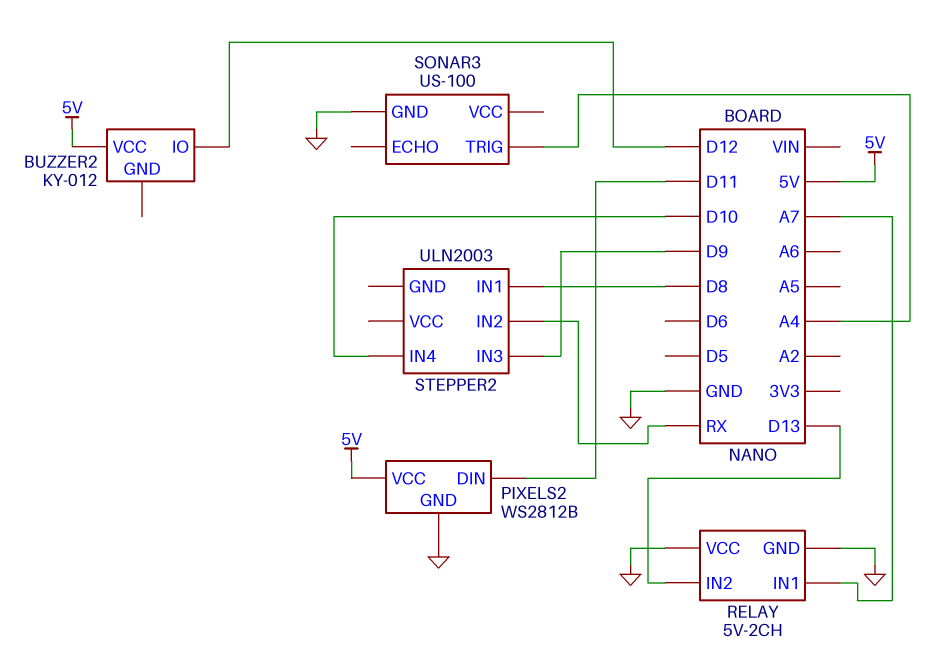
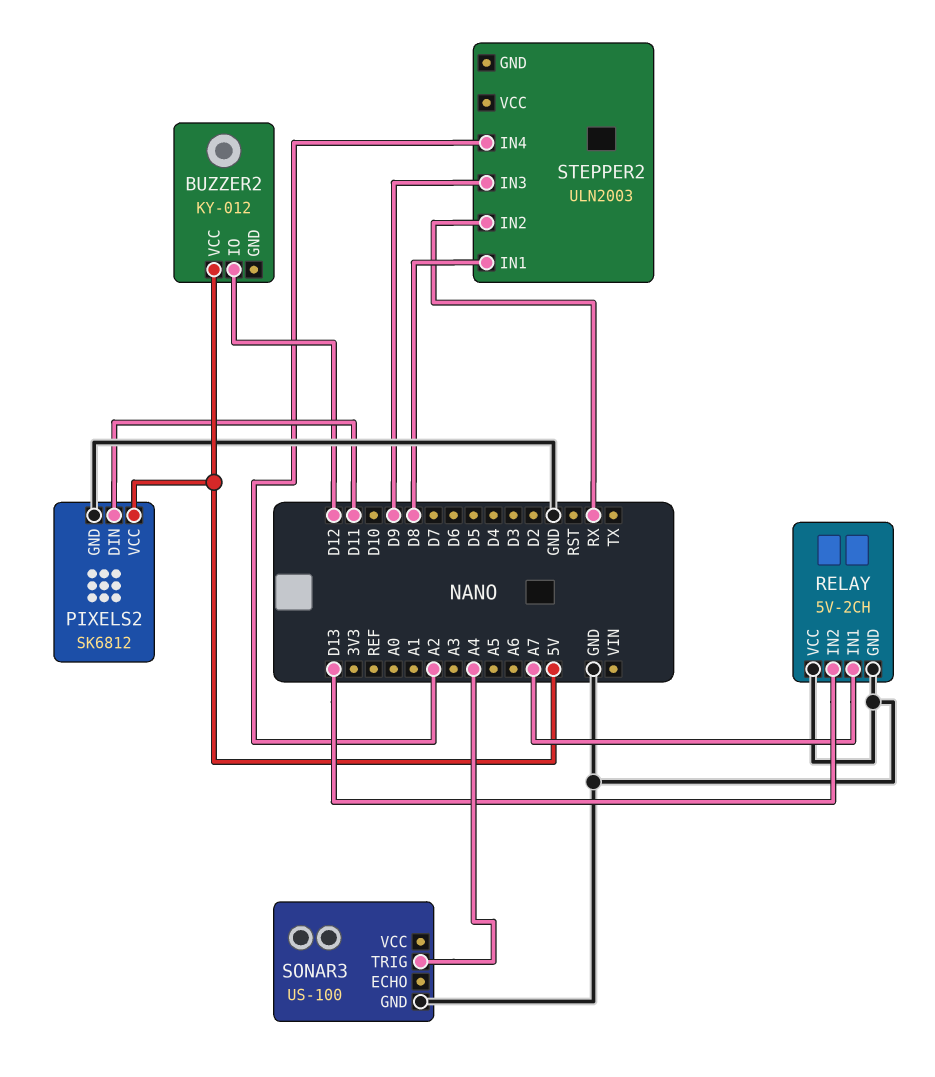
PIXELS2: WS2812B -> SK6812
STEPPER2 pin IN4: D10 -> A2

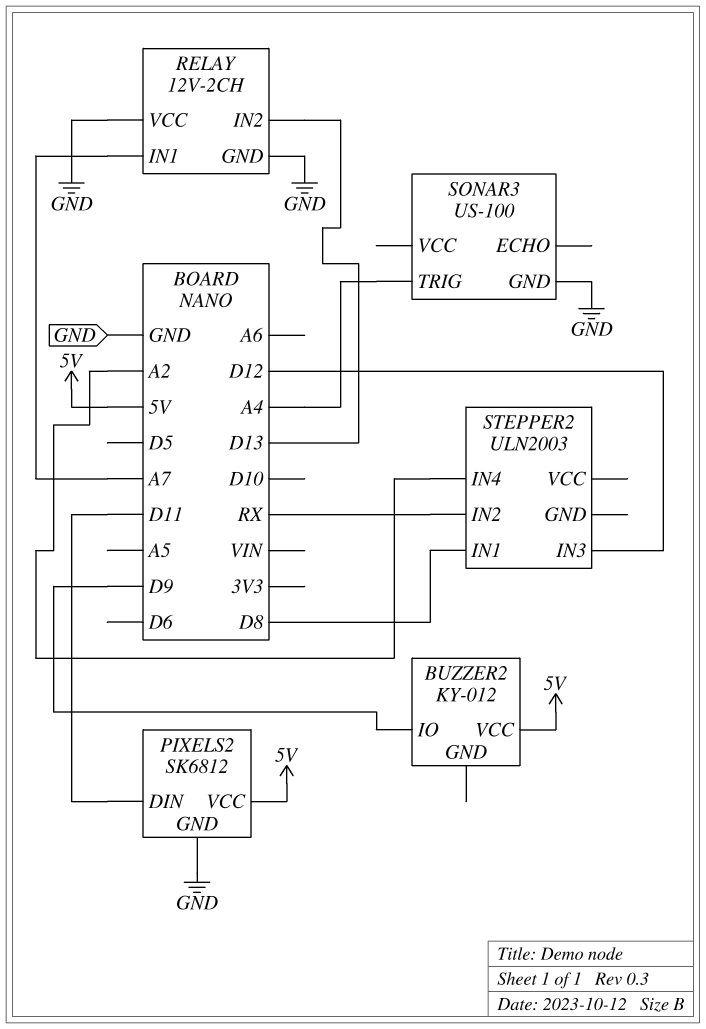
BUZZER2 pin IO: D12 -> D9
RELAY: 5V-2CH -> 12V-2CH
STEPPER2 pin IN3: D9 -> D12

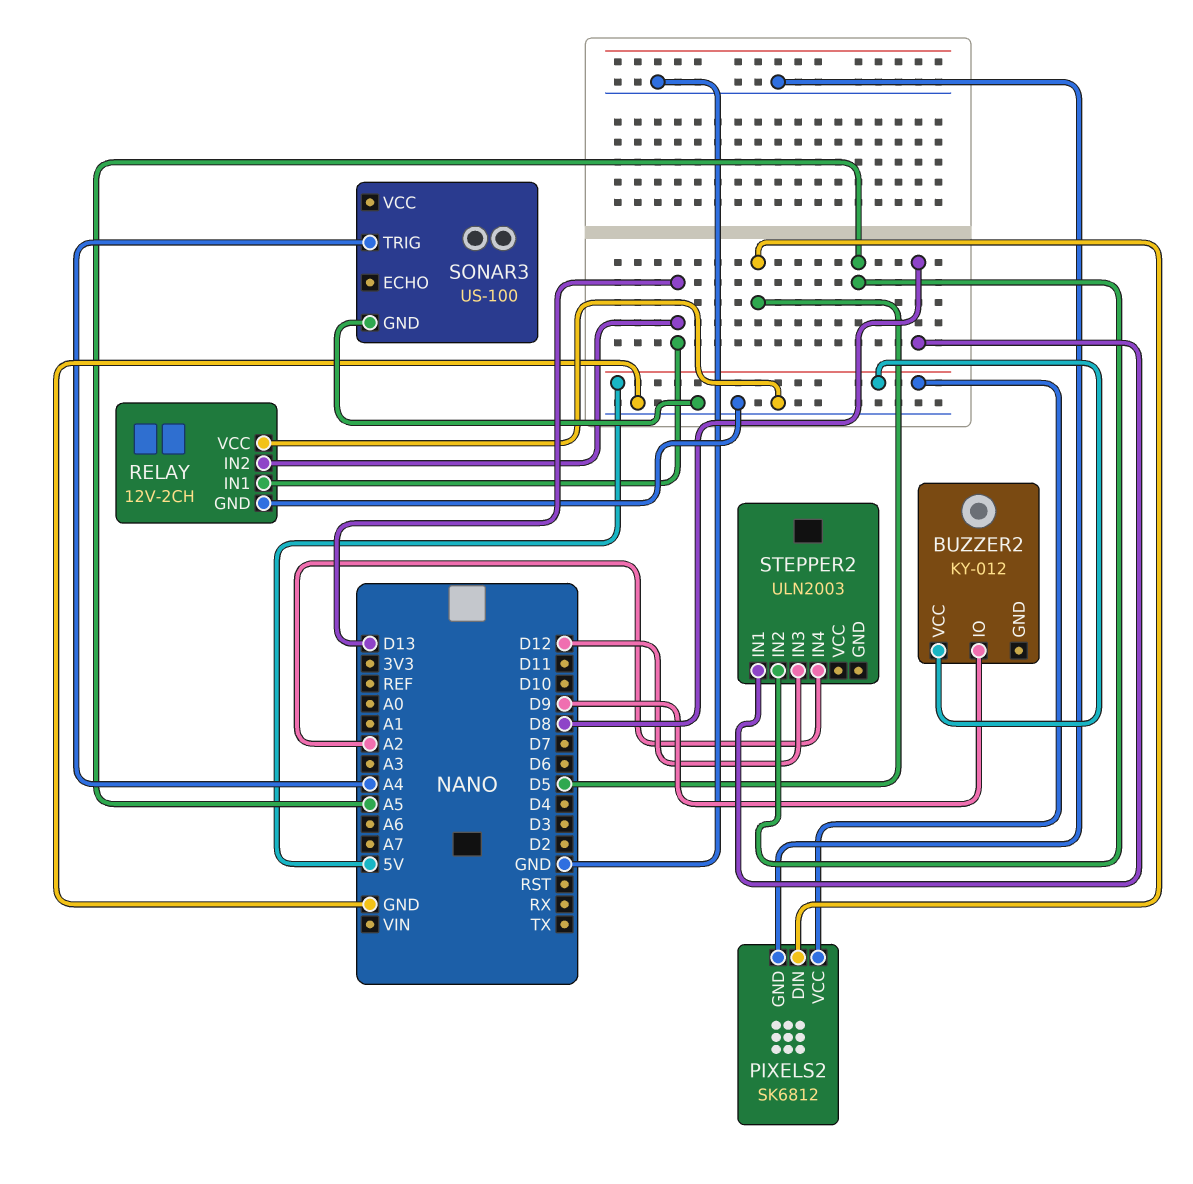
PIXELS2 pin DIN: D11 -> D5
RELAY pin IN1: A7 -> D13
STEPPER2 pin IN2: RX -> A5

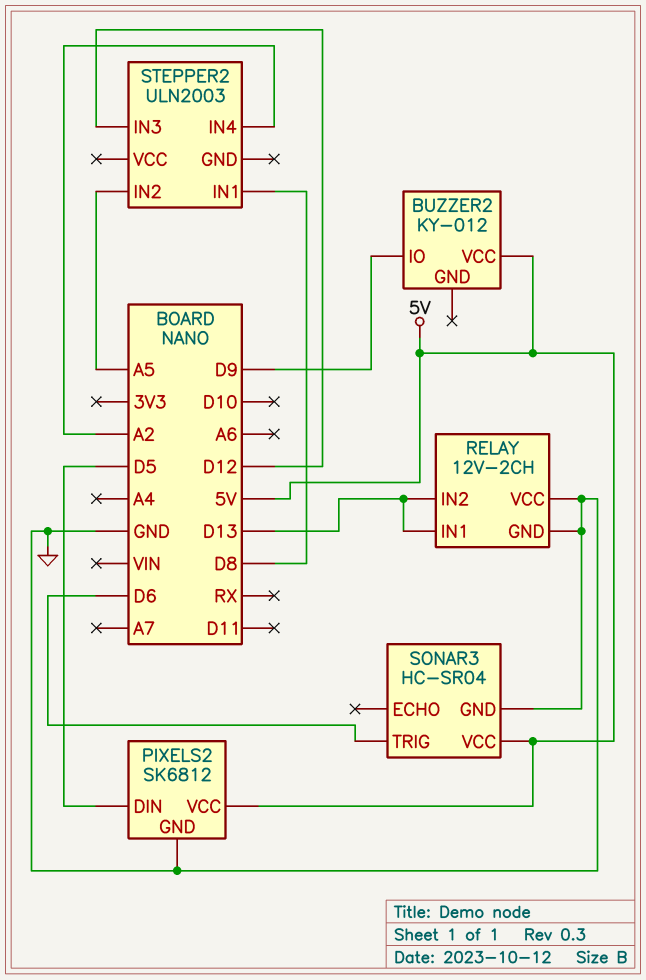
SONAR3: US-100 -> HC-SR04
SONAR3 pin TRIG: A4 -> D6
SONAR3 pin VCC: none -> 5V

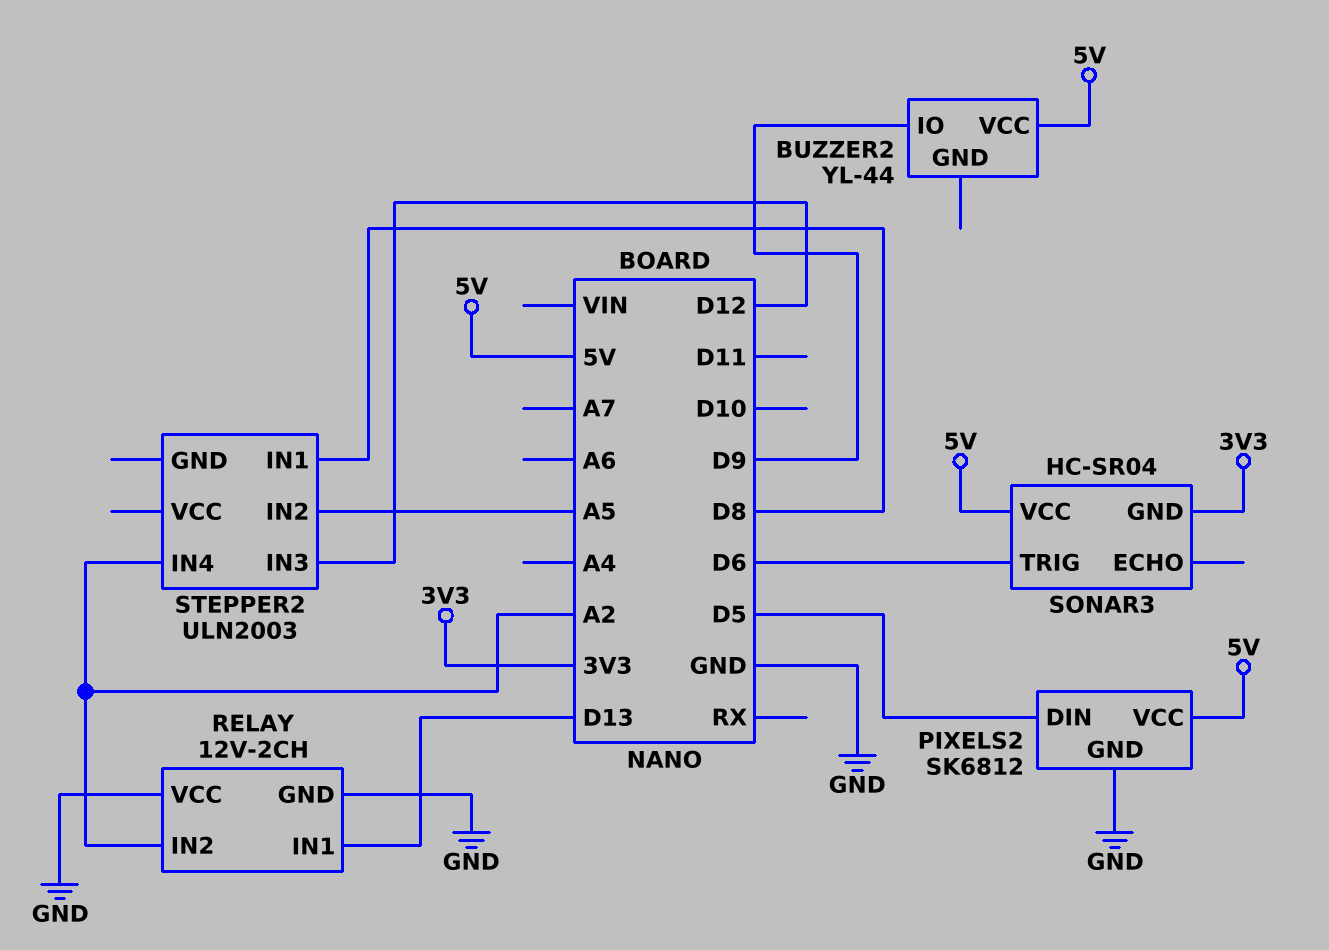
BUZZER2: KY-012 -> YL-44
RELAY pin IN2: D13 -> A2
SONAR3 pin GND: GND -> 3V3

